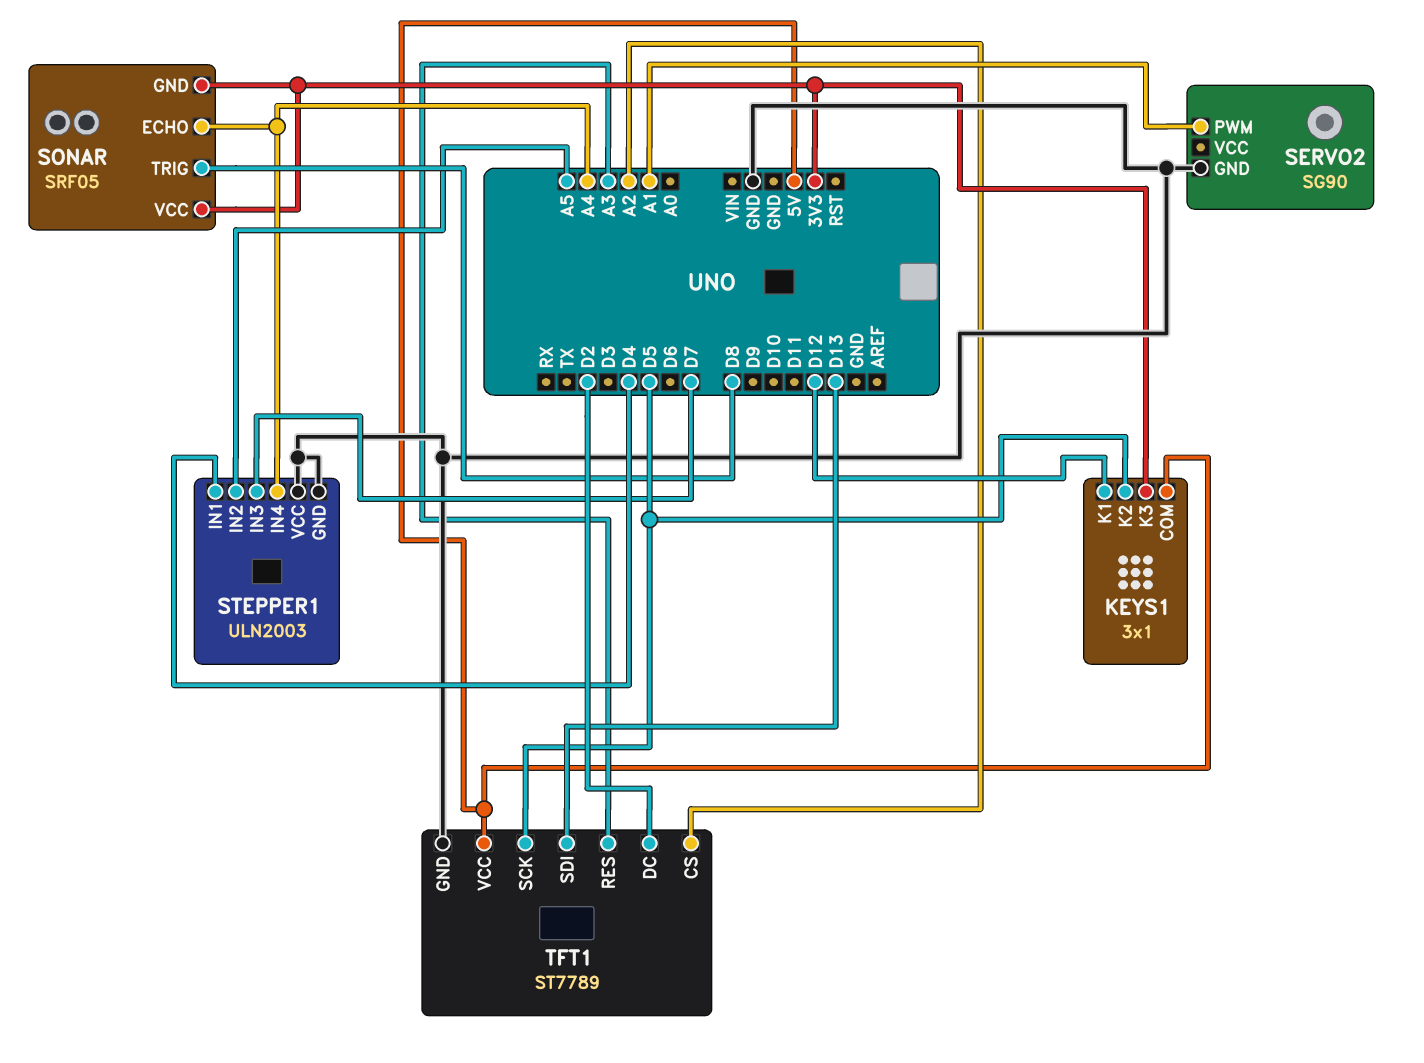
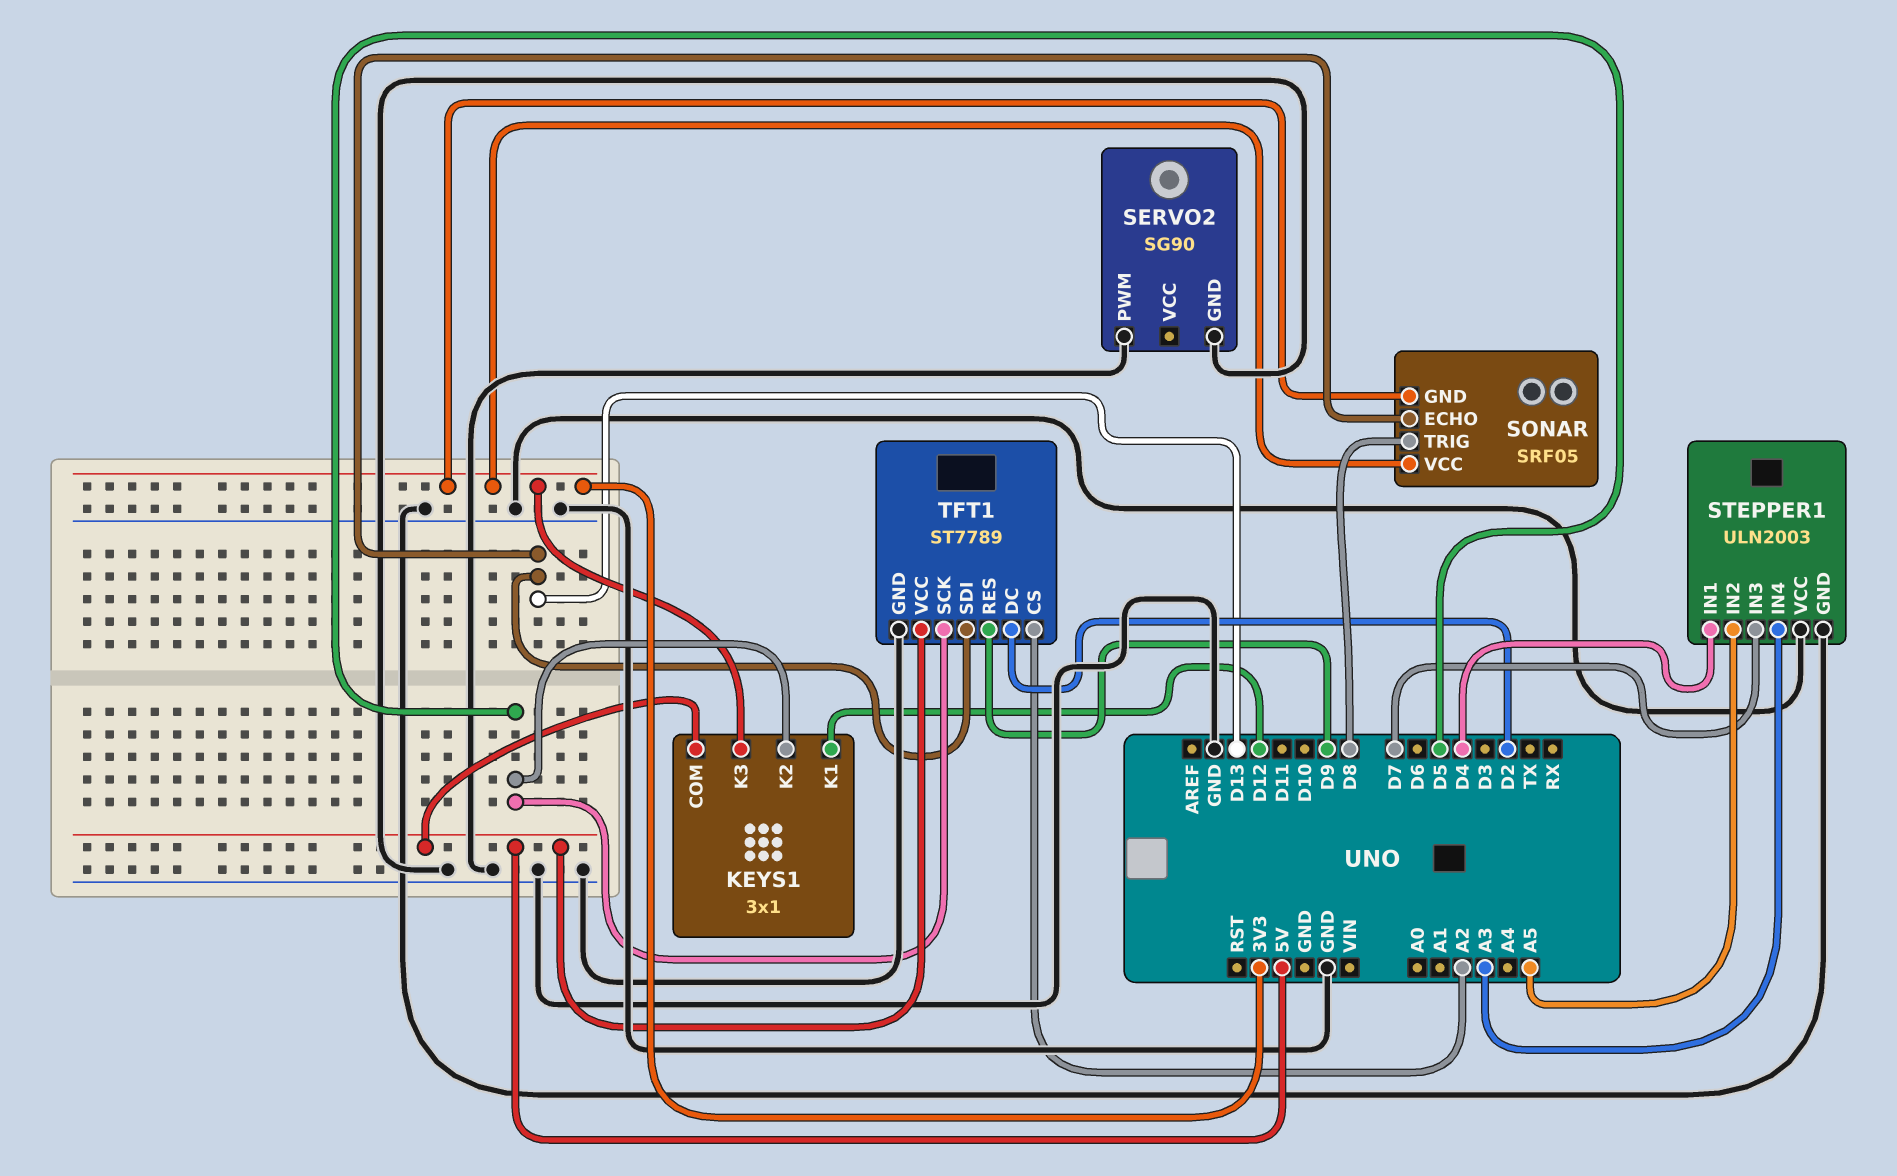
SERVO2 pin PWM: A1 -> GND
SONAR pin ECHO: A4 -> D13
STEPPER1 pin IN4: A4 -> A3
TFT1 pin RES: A3 -> D9

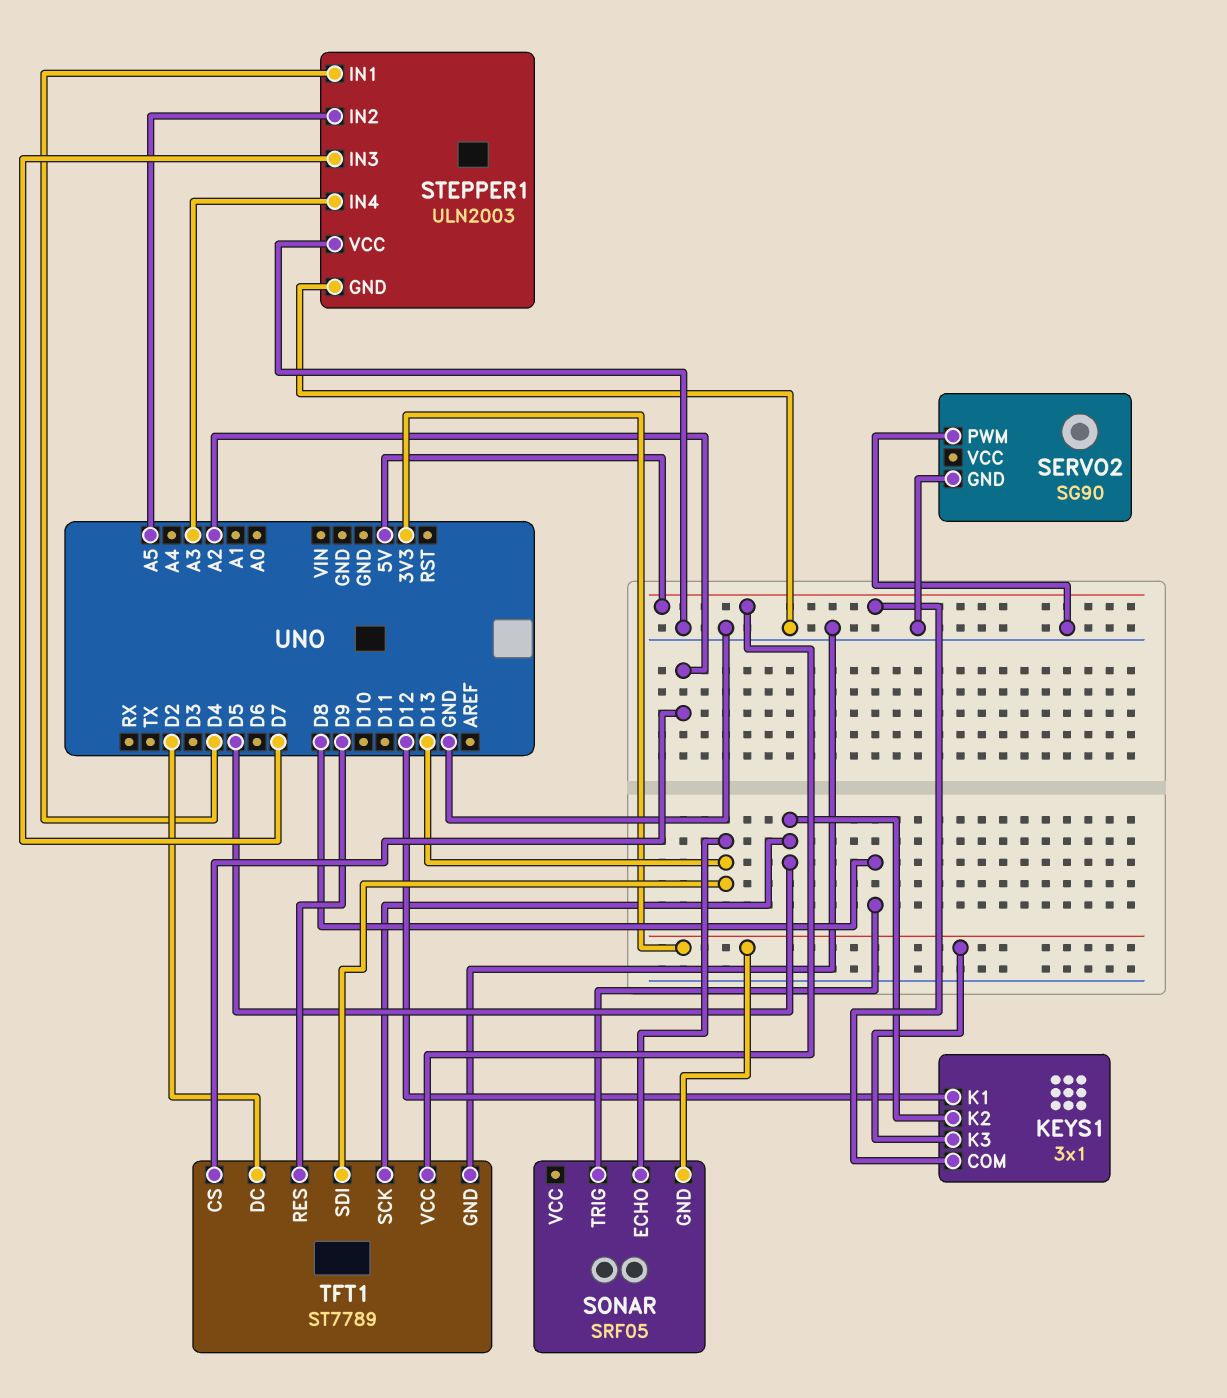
SONAR pin VCC: 3V3 -> none

